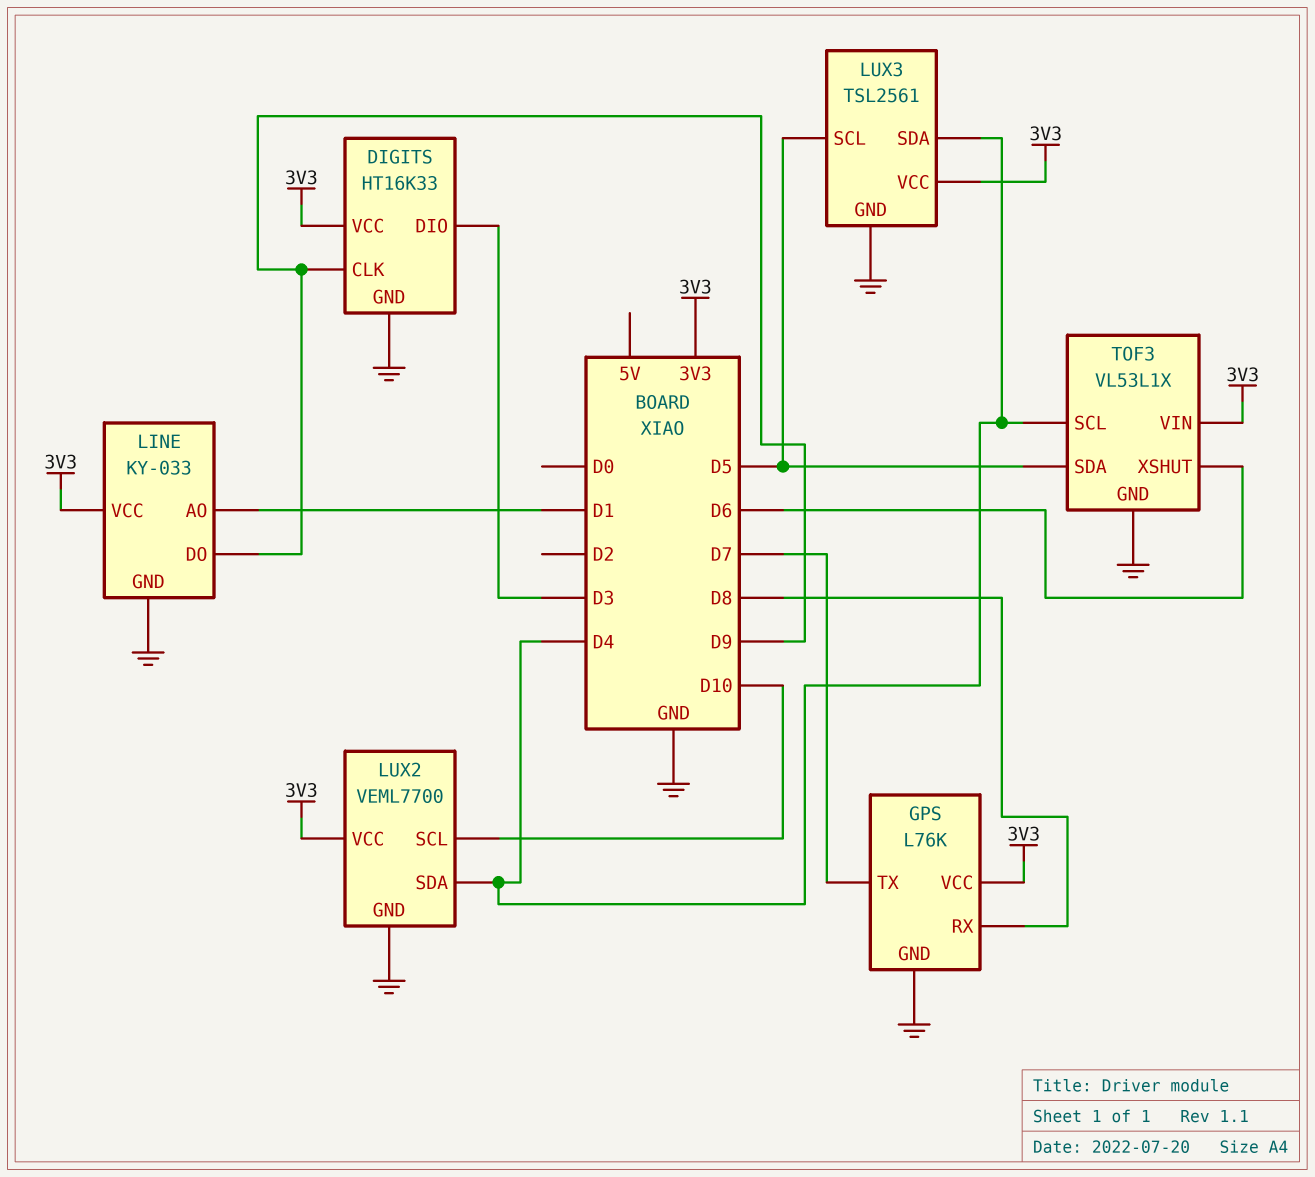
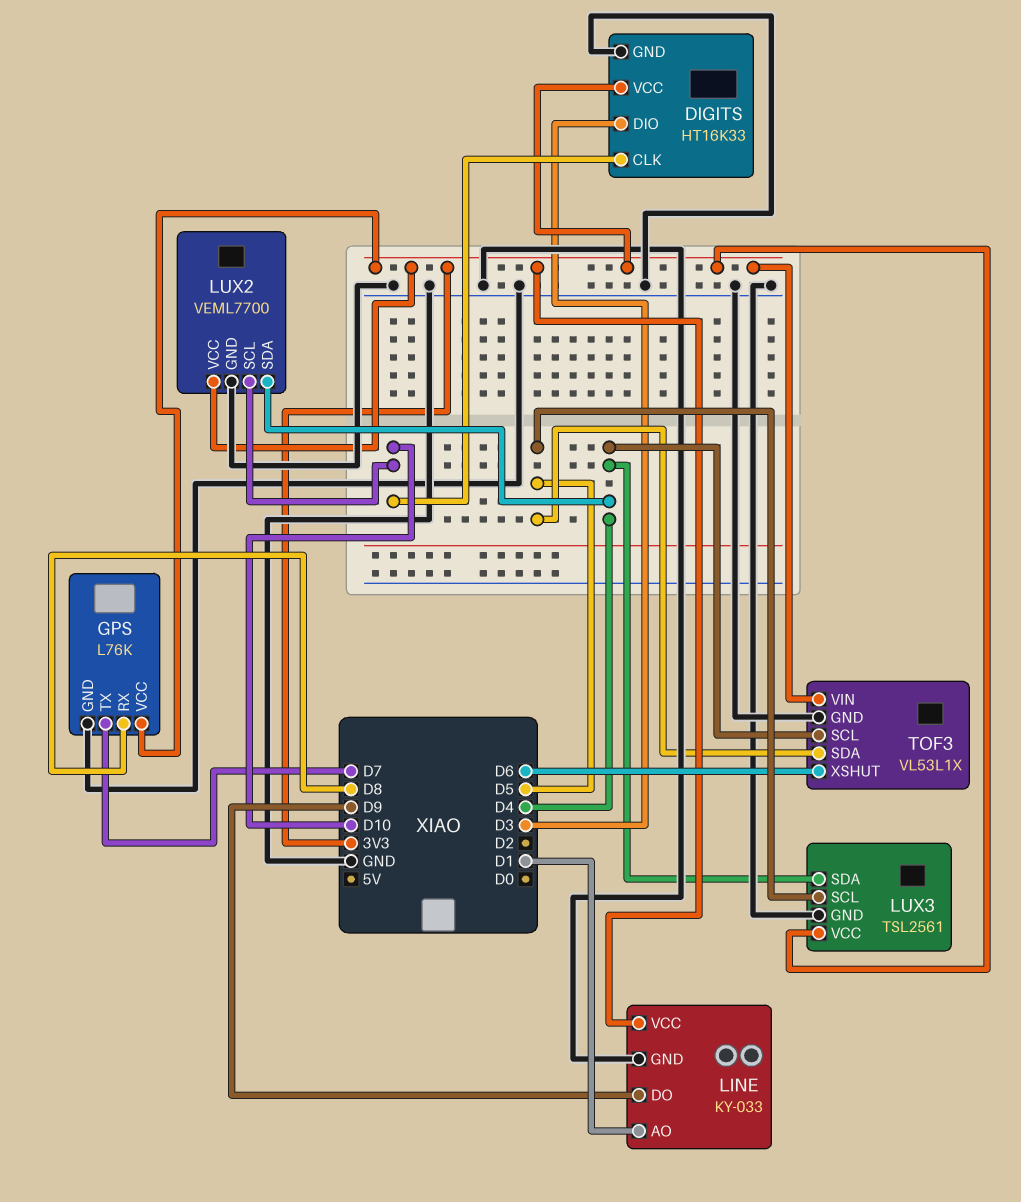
DIGITS pin CLK: D9 -> D10

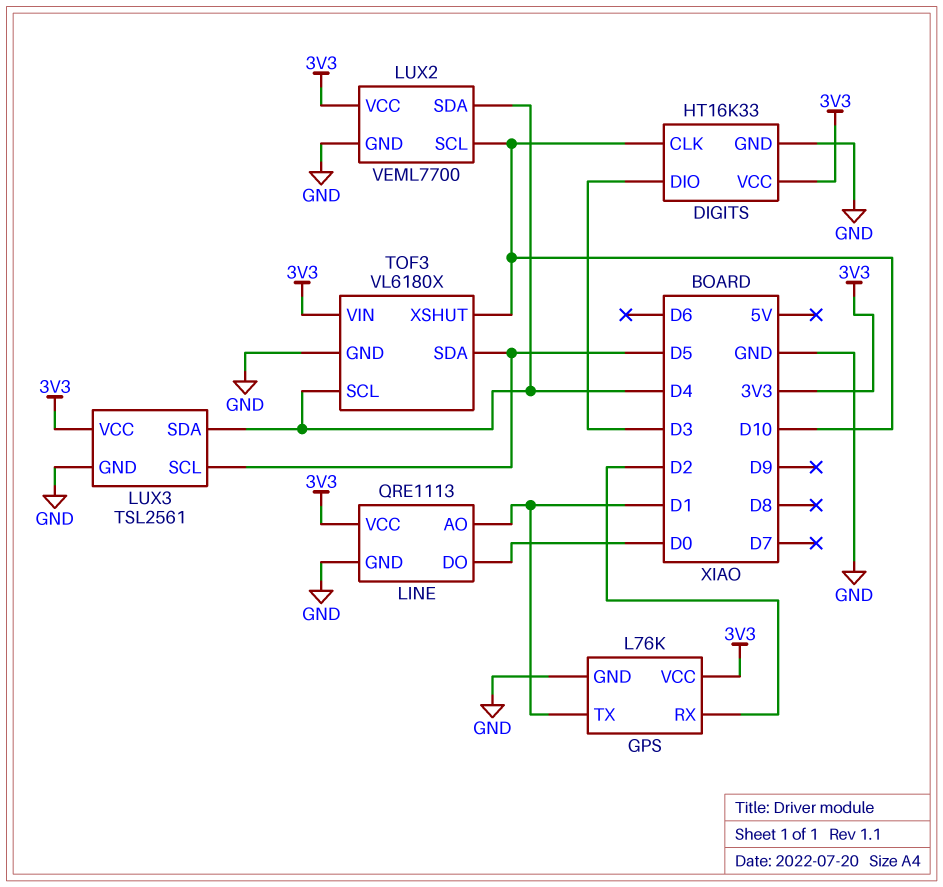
GPS pin RX: D8 -> D2
GPS pin TX: D7 -> D1
LINE: KY-033 -> QRE1113
LINE pin DO: D9 -> D0
TOF3: VL53L1X -> VL6180X
TOF3 pin XSHUT: D6 -> D10

